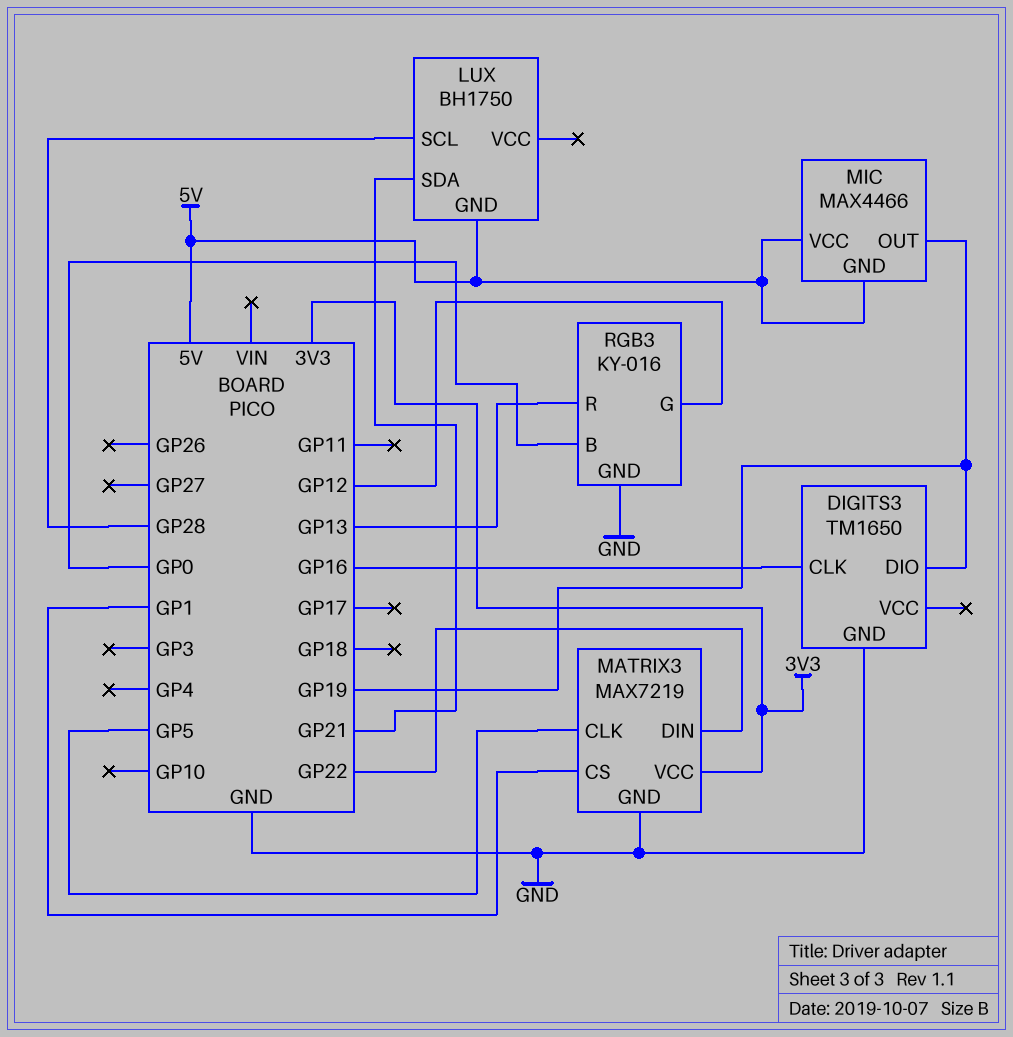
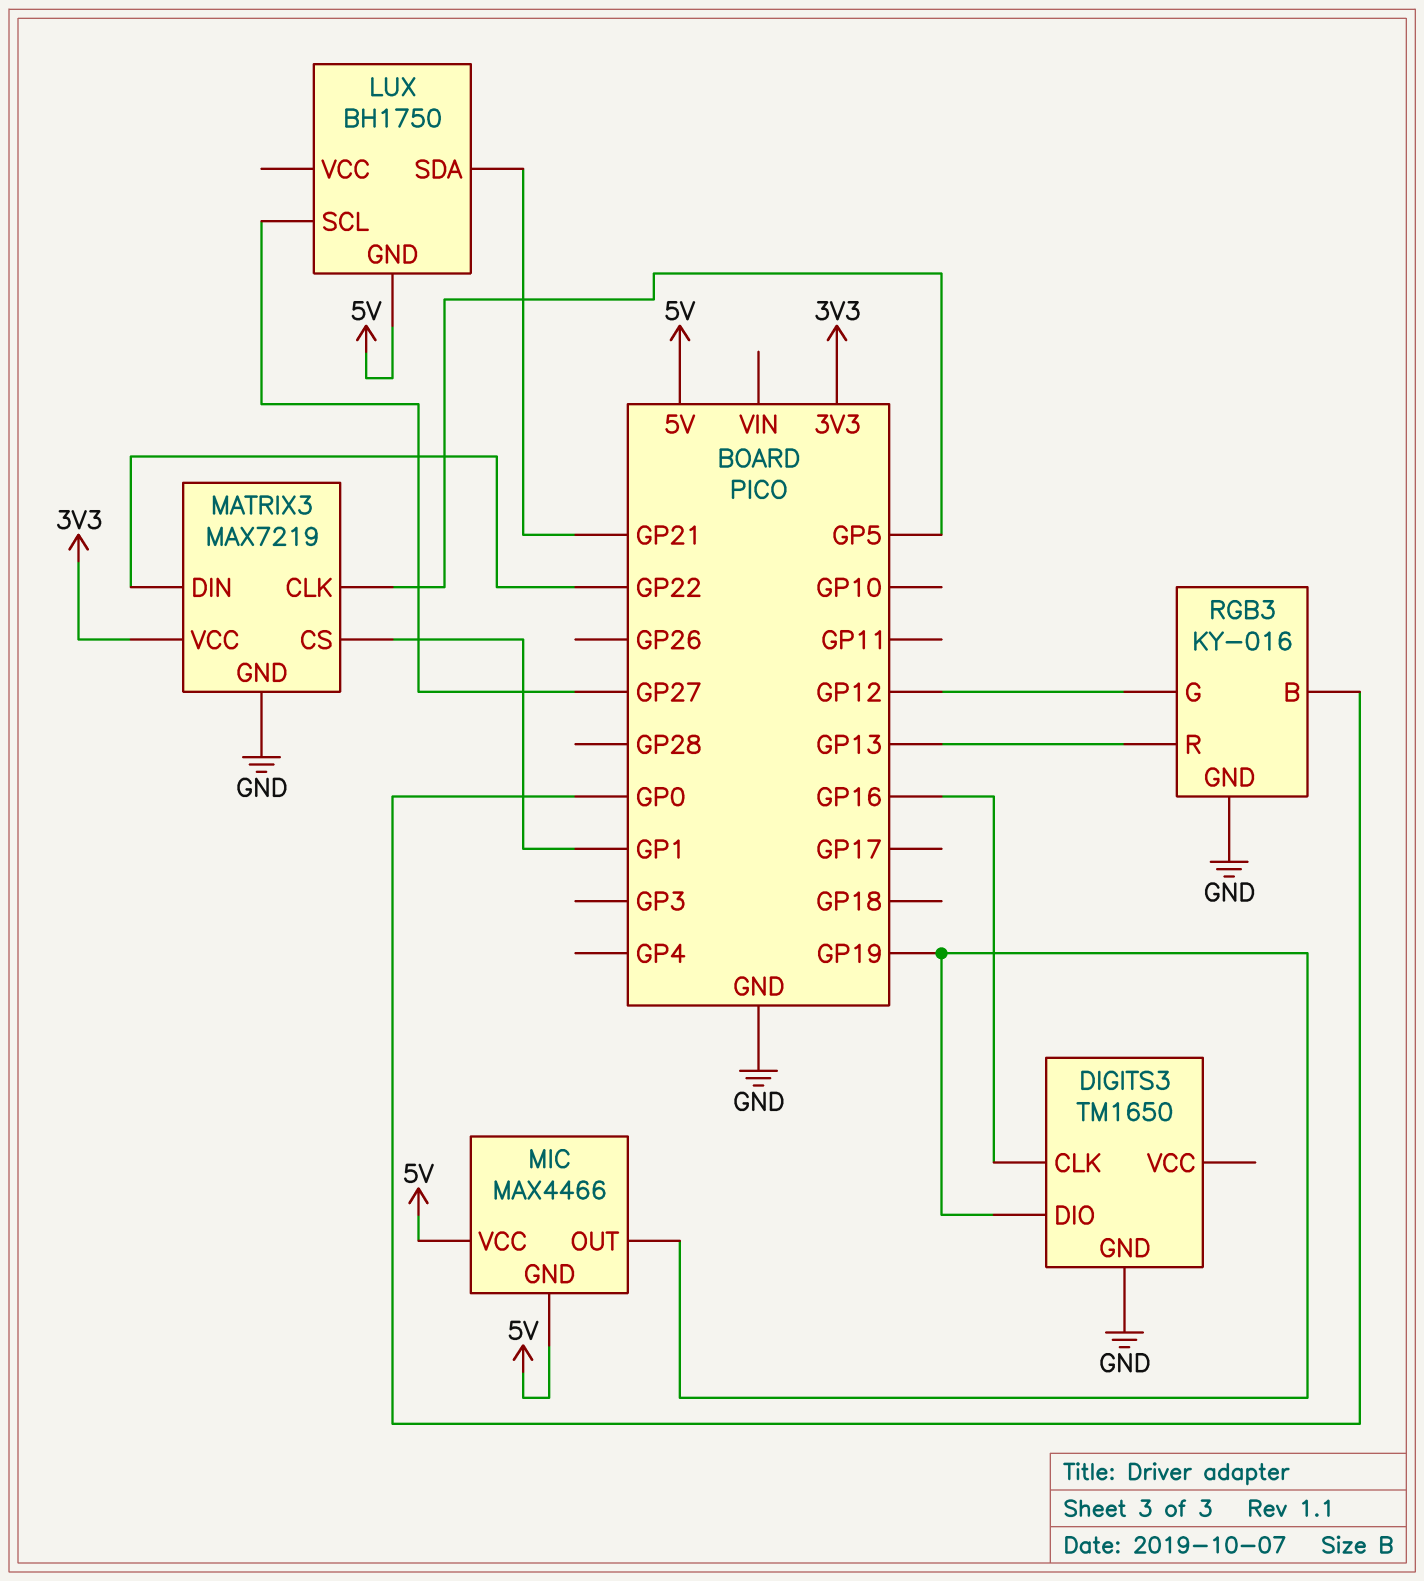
LUX pin SCL: GP28 -> GP27

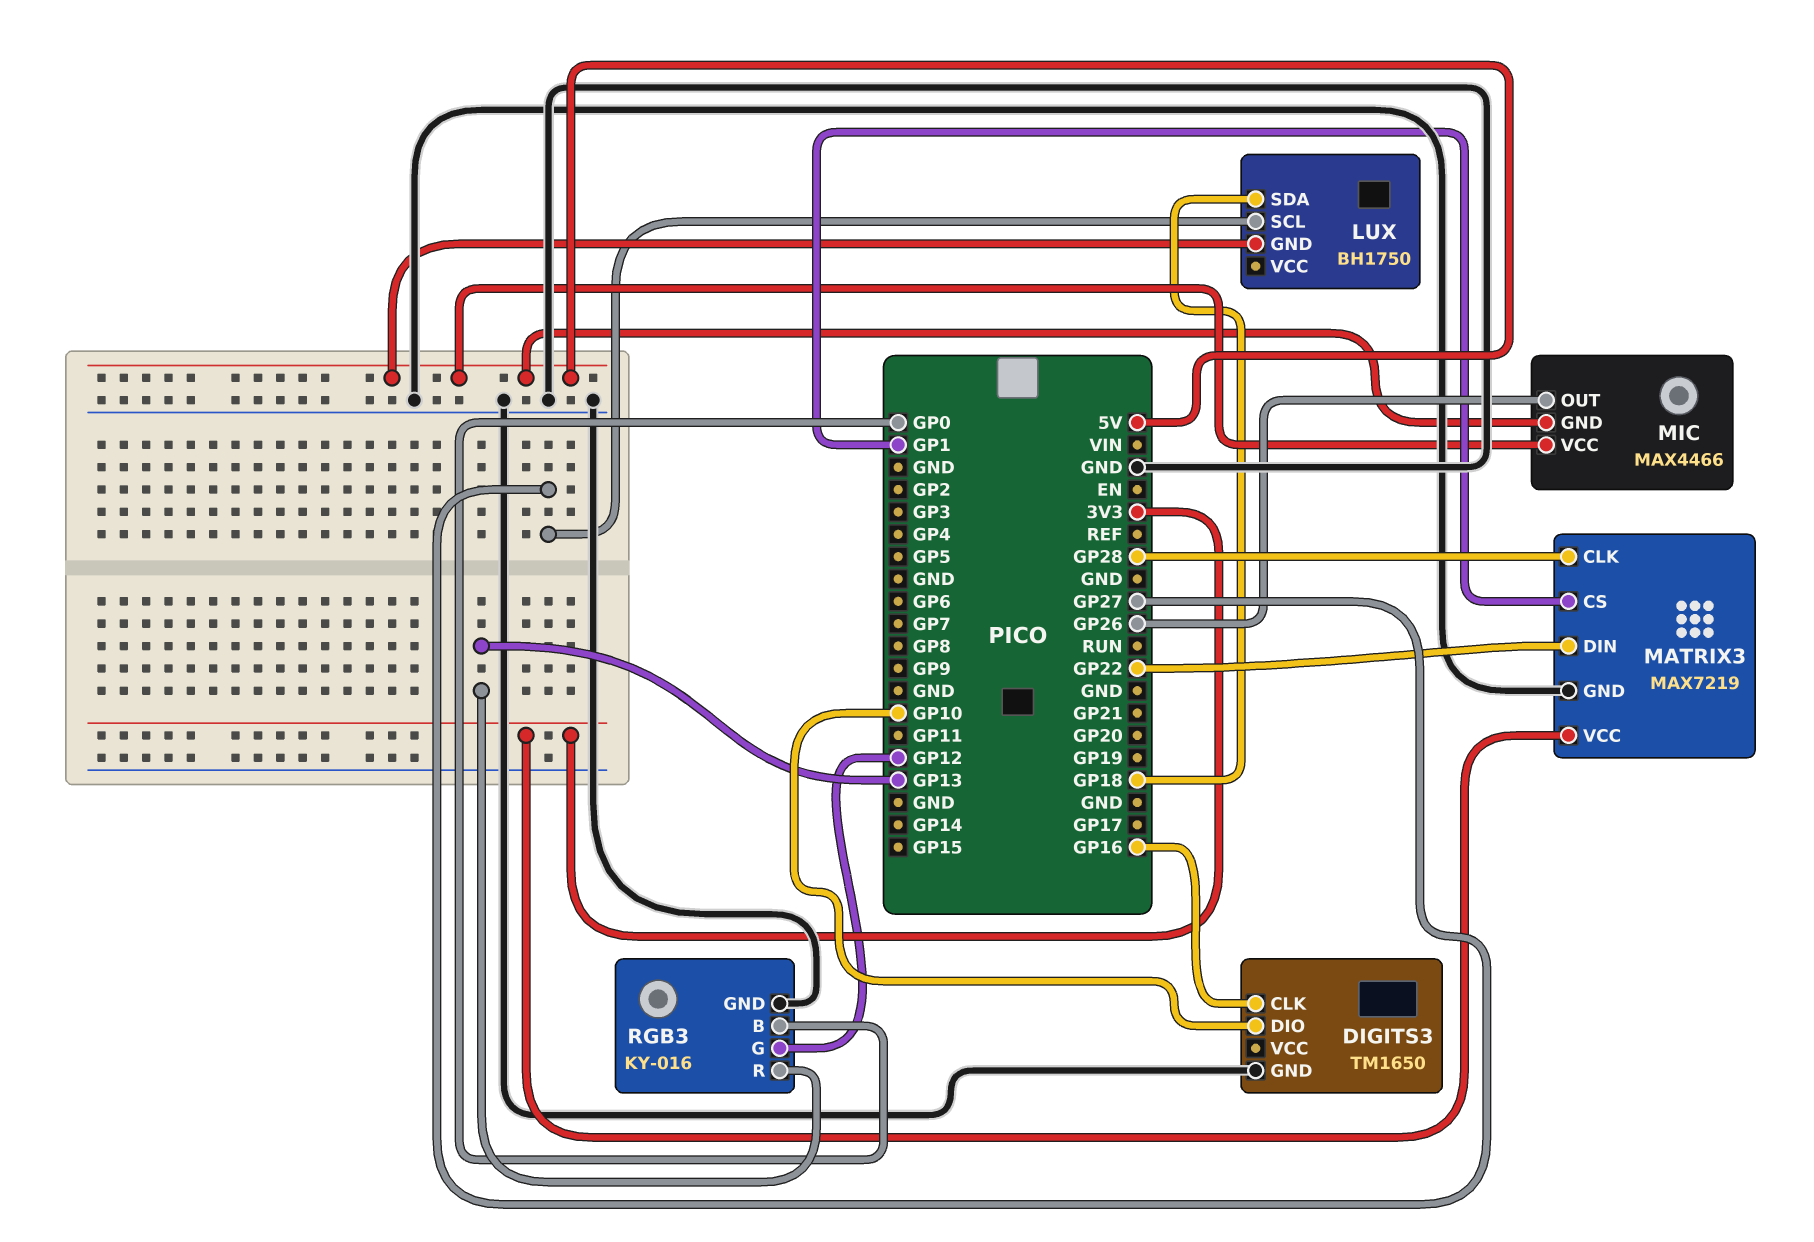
DIGITS3 pin DIO: GP19 -> GP10
LUX pin SDA: GP21 -> GP18
MATRIX3 pin CLK: GP5 -> GP28
MIC pin OUT: GP19 -> GP26

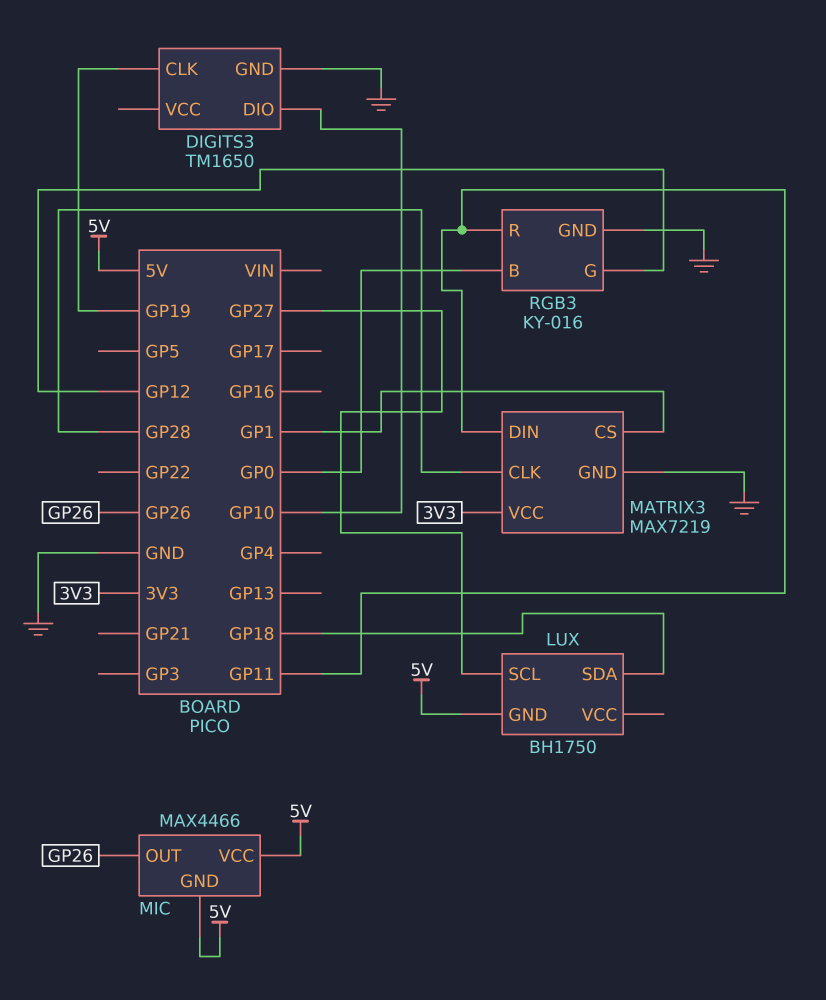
DIGITS3 pin CLK: GP16 -> GP19
MATRIX3 pin DIN: GP22 -> GP11
RGB3 pin R: GP13 -> GP11

